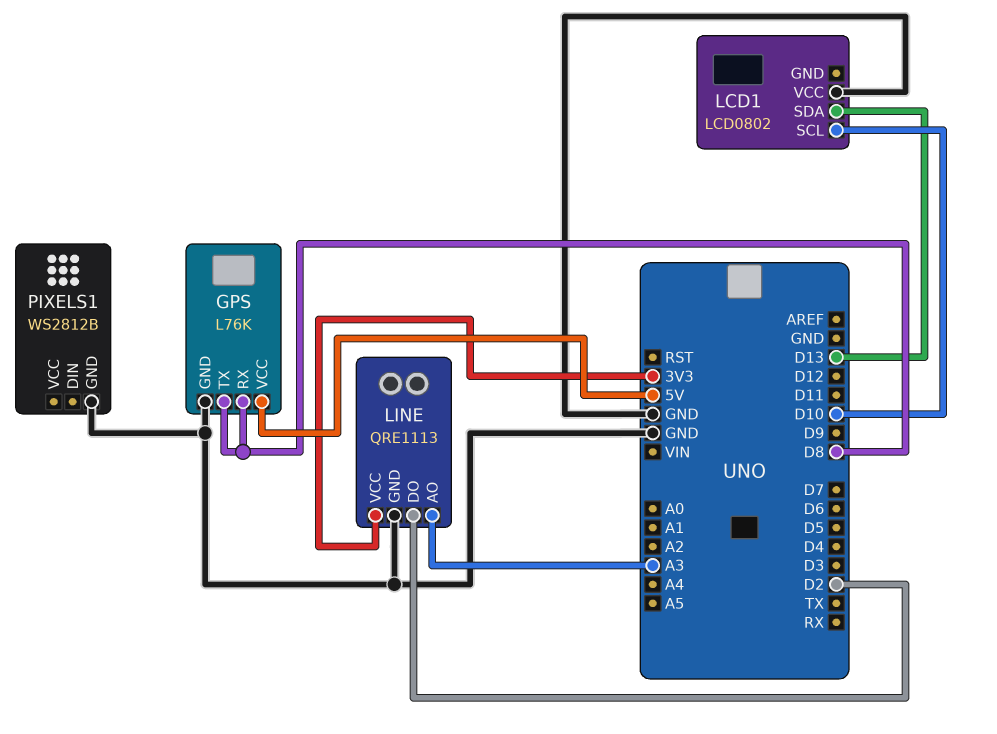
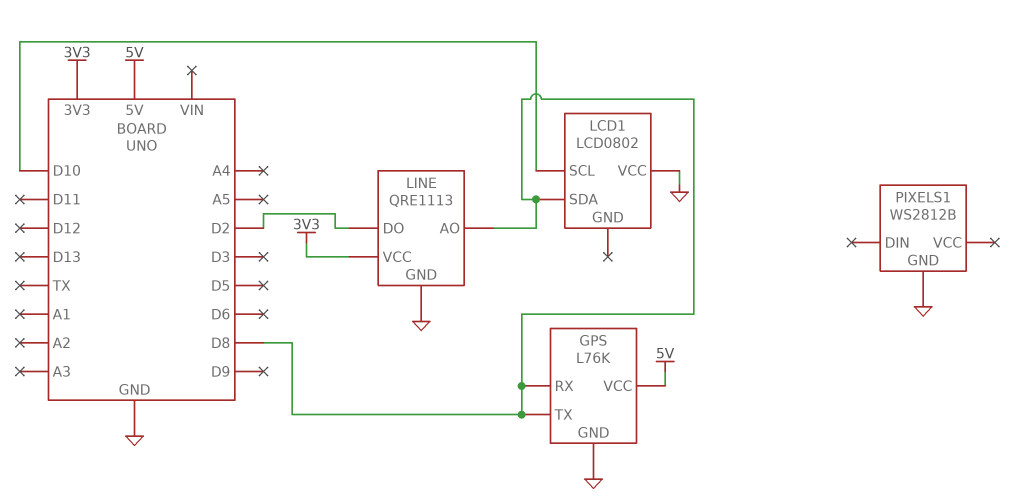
LCD1 pin SDA: D13 -> D8
LINE pin AO: A3 -> D8

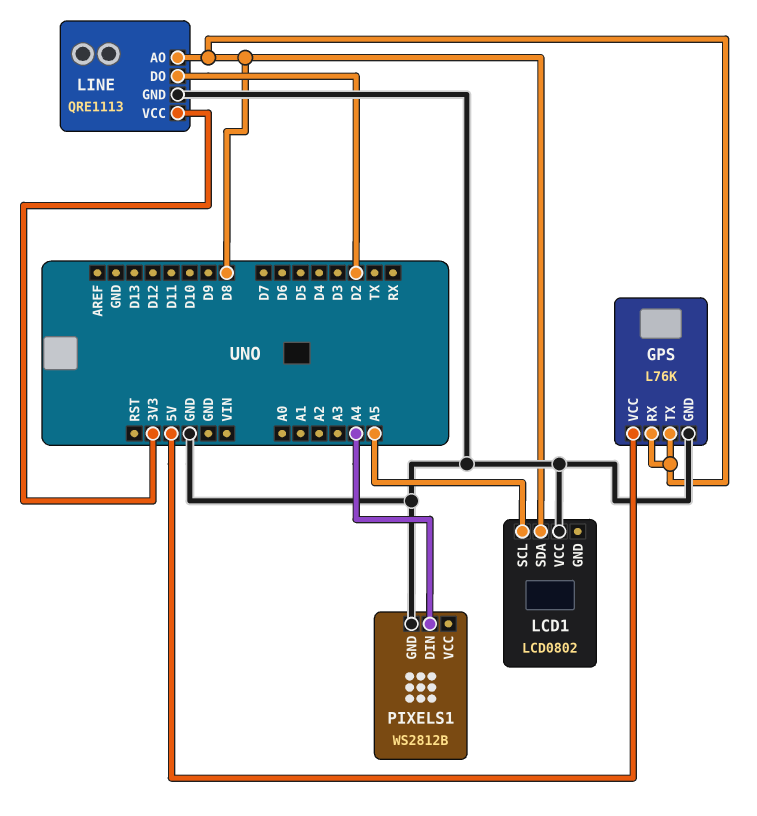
LCD1 pin SCL: D10 -> A5
PIXELS1 pin DIN: none -> A4

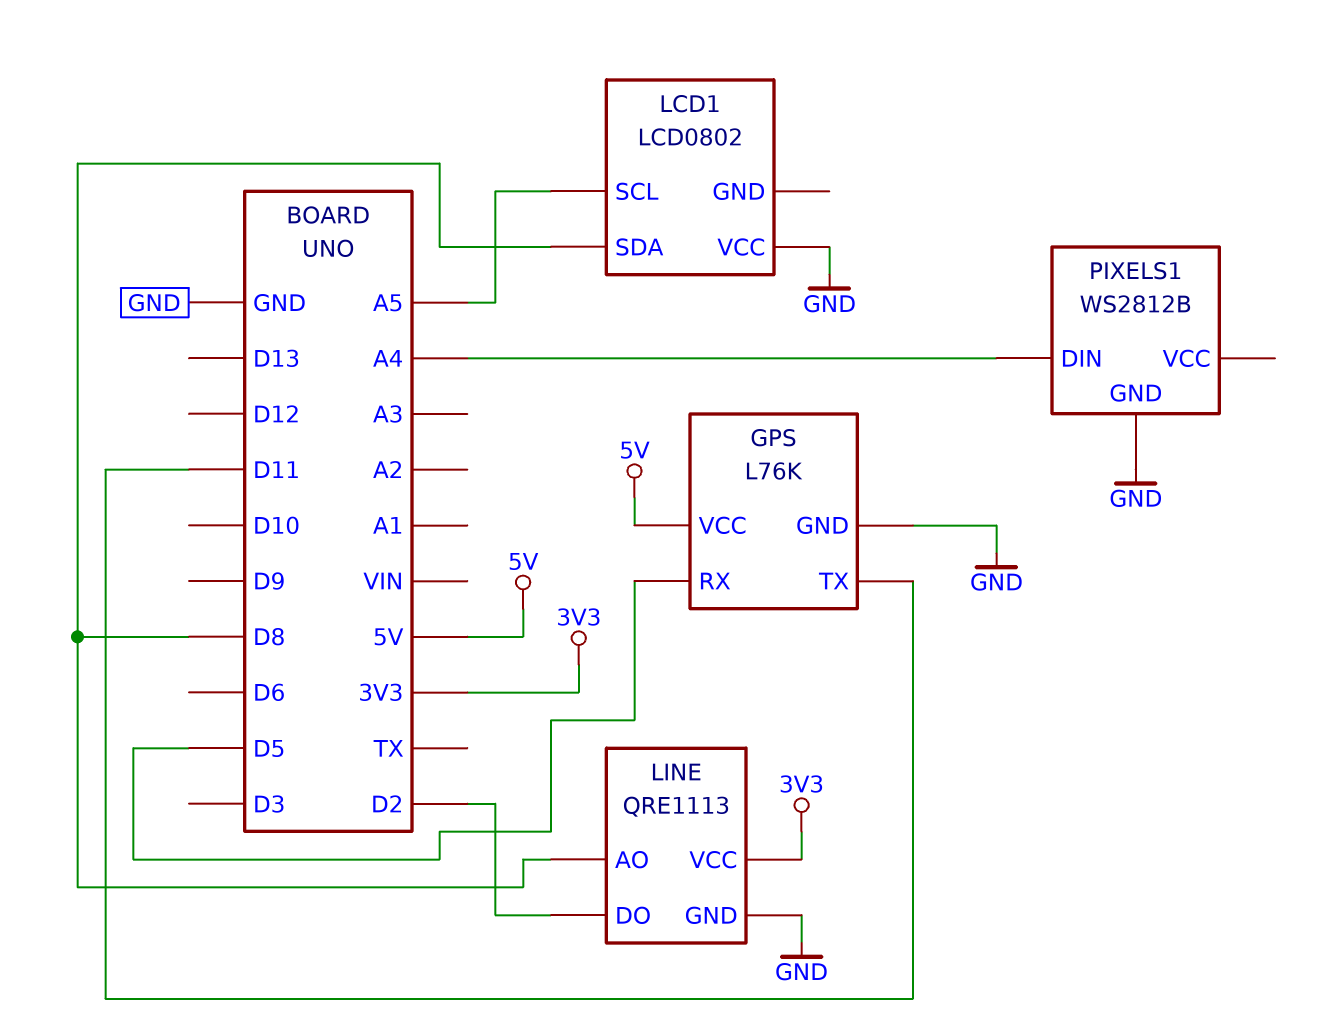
GPS pin RX: D8 -> D5
GPS pin TX: D8 -> D11

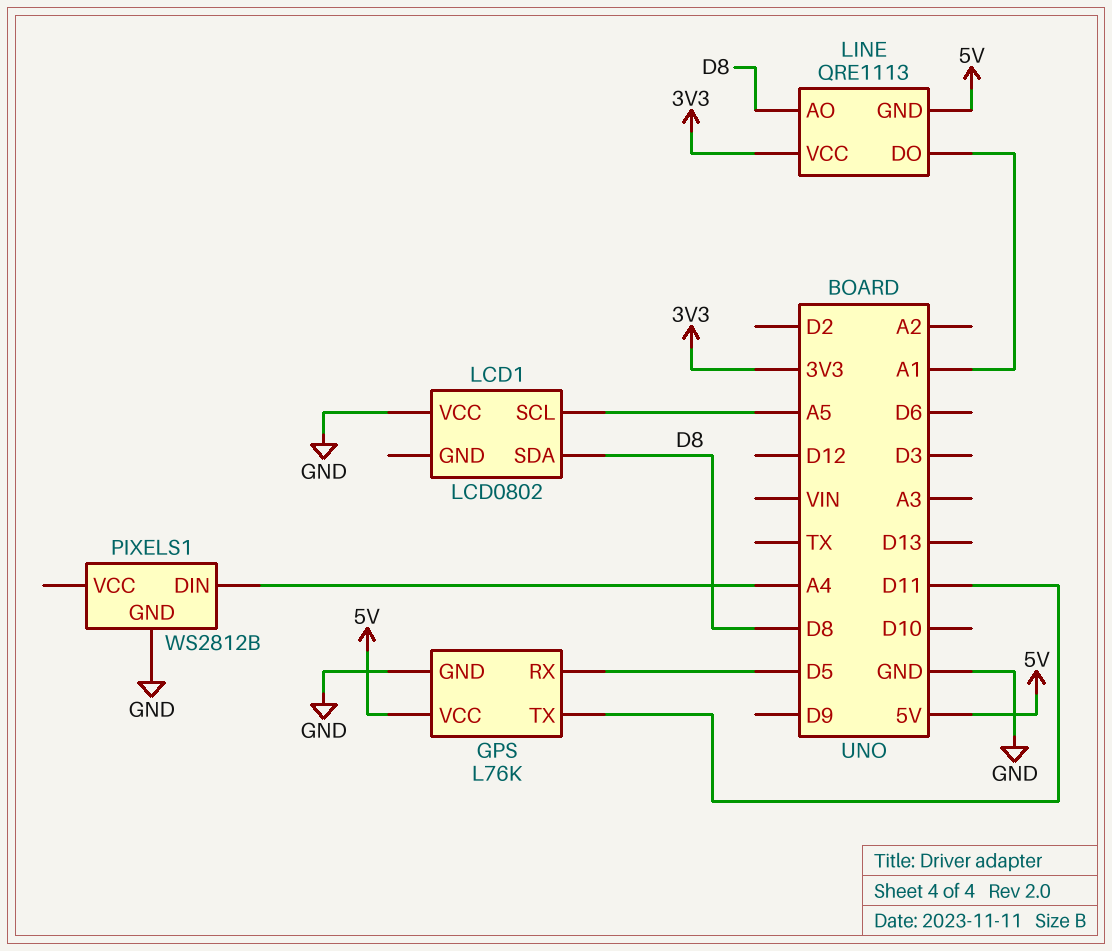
LINE pin DO: D2 -> A1
LINE pin GND: GND -> 5V

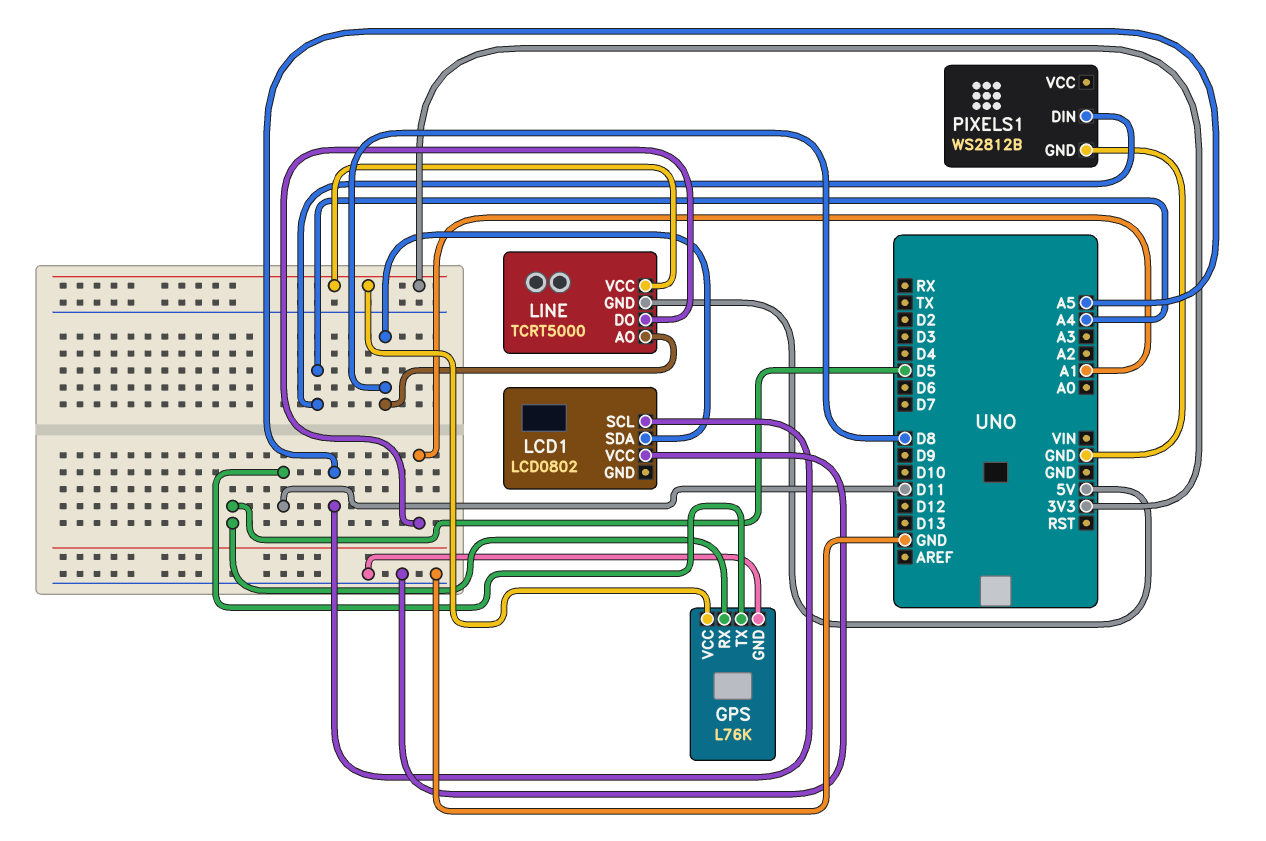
GPS pin VCC: 5V -> 3V3
LINE: QRE1113 -> TCRT5000

